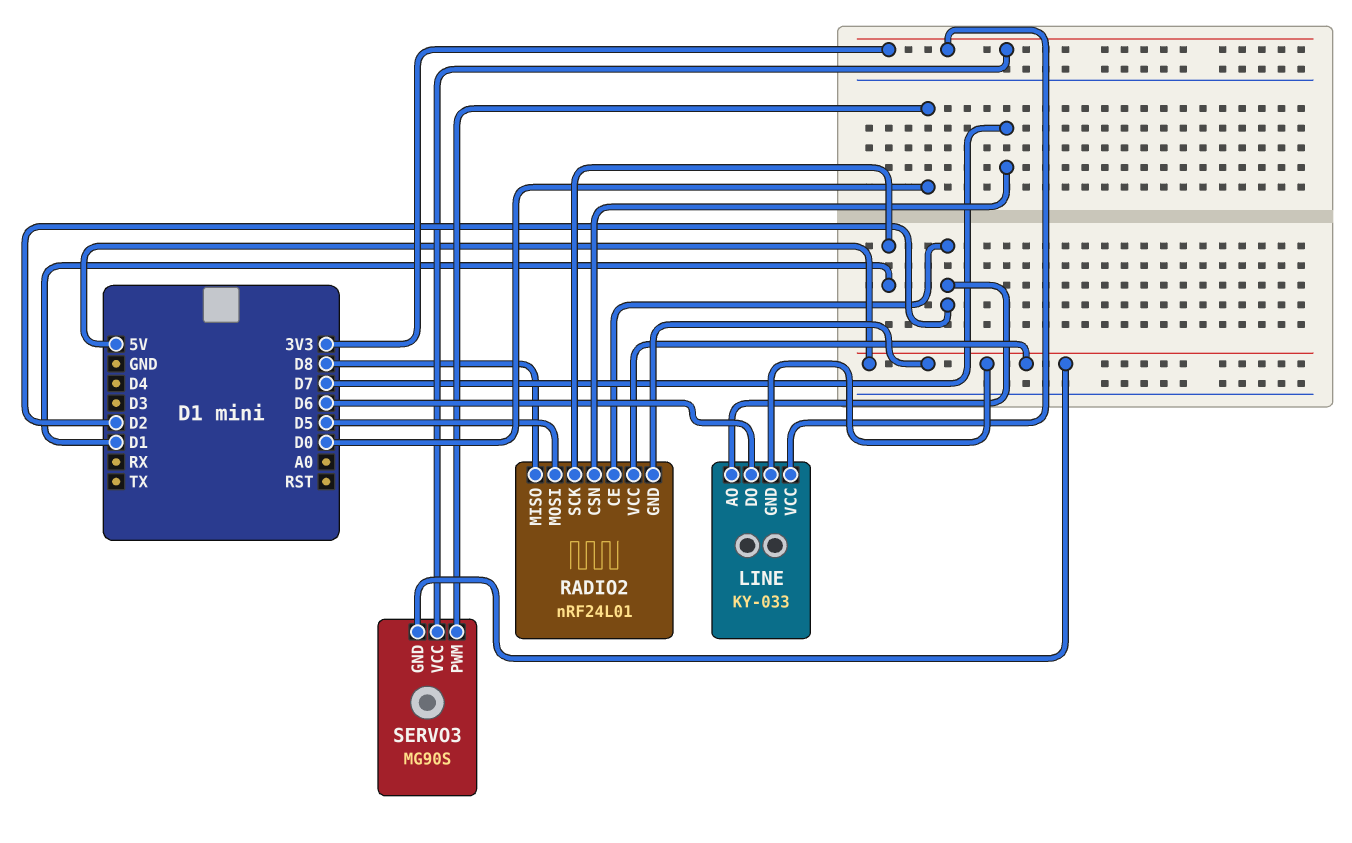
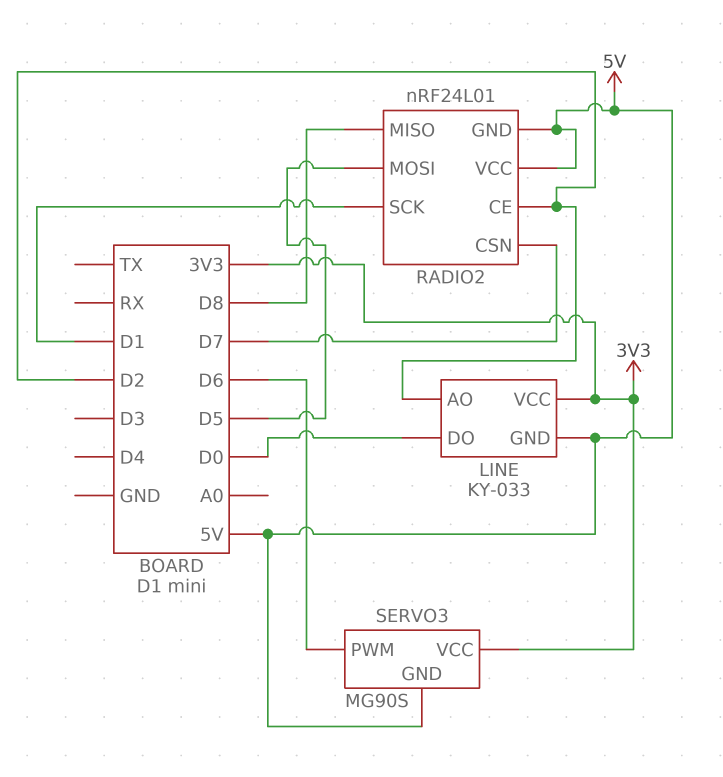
LINE pin DO: D6 -> D0
SERVO3 pin PWM: D0 -> D6

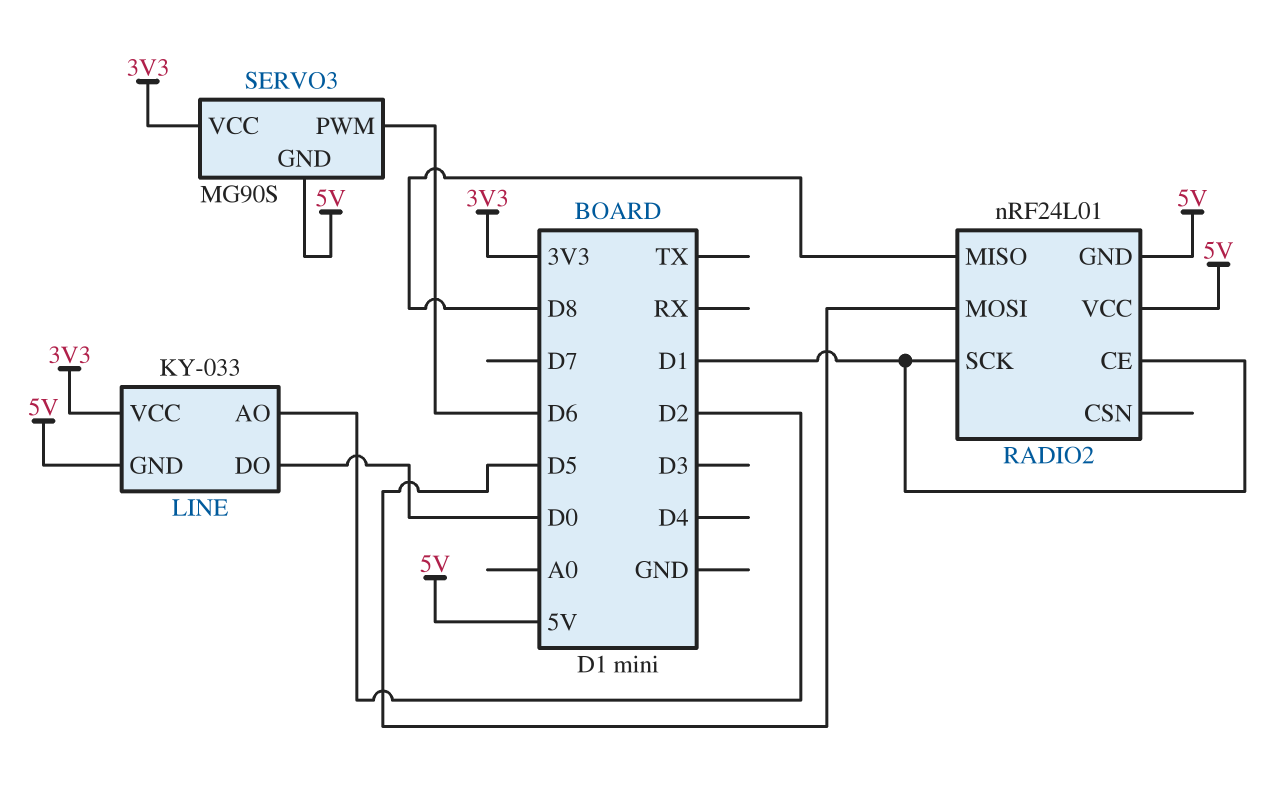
RADIO2 pin CE: D2 -> D1
RADIO2 pin CSN: D7 -> none

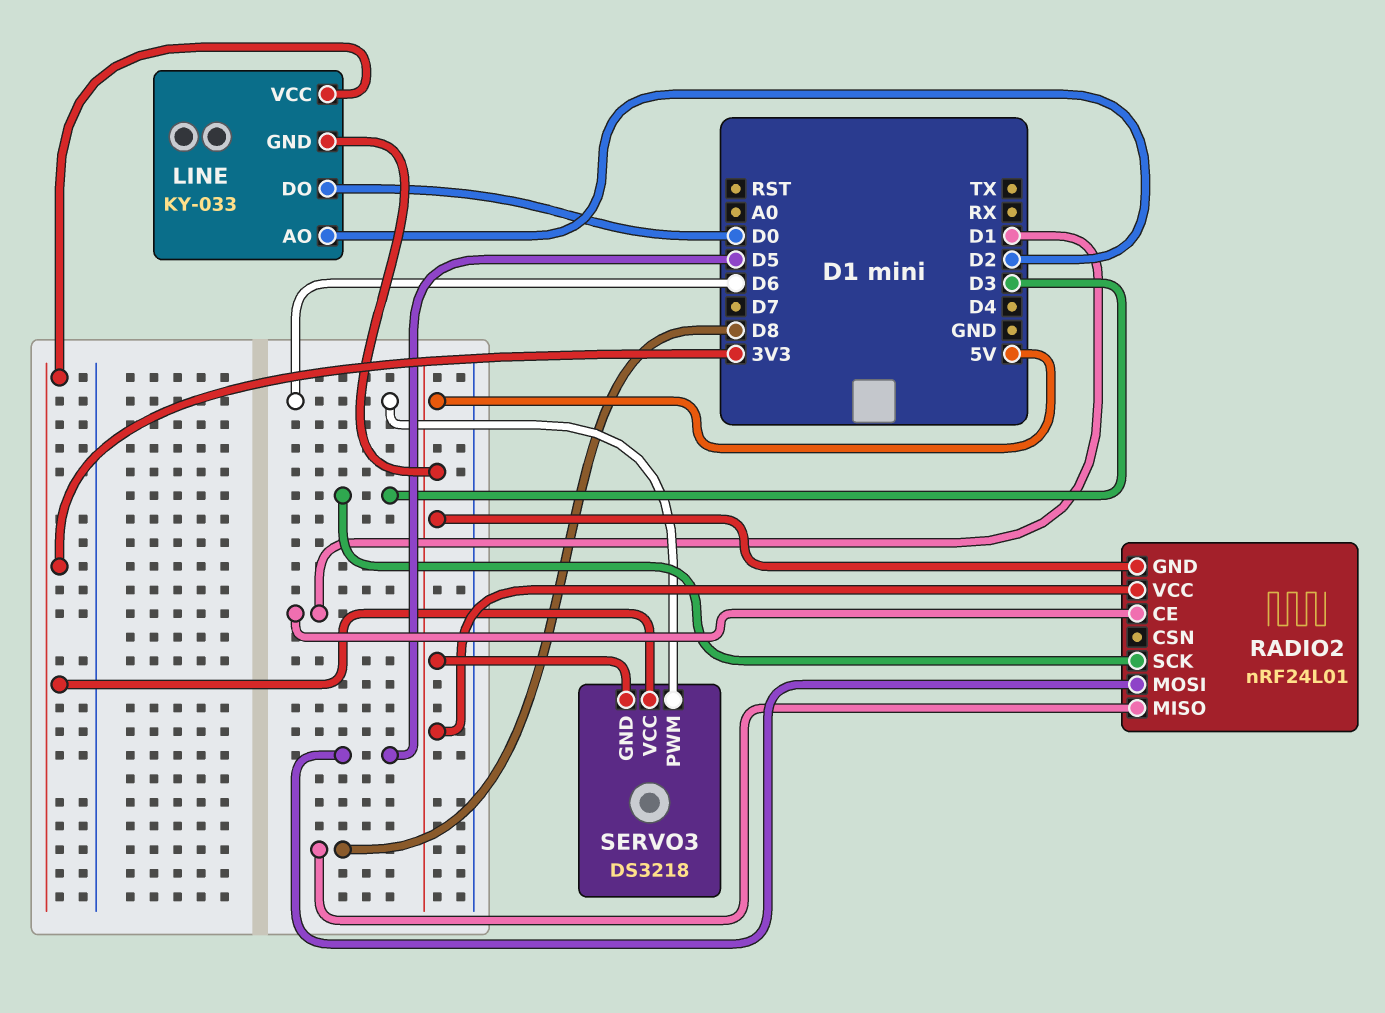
RADIO2 pin SCK: D1 -> D3
SERVO3: MG90S -> DS3218

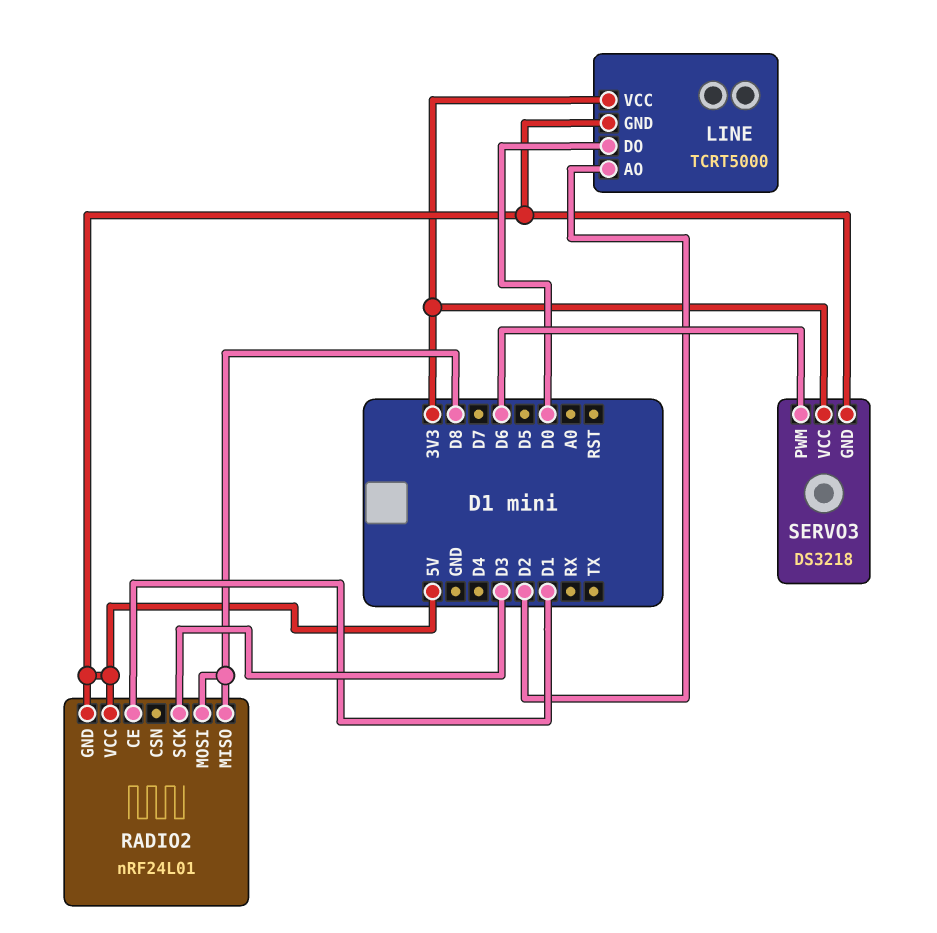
LINE: KY-033 -> TCRT5000
RADIO2 pin MOSI: D5 -> D8

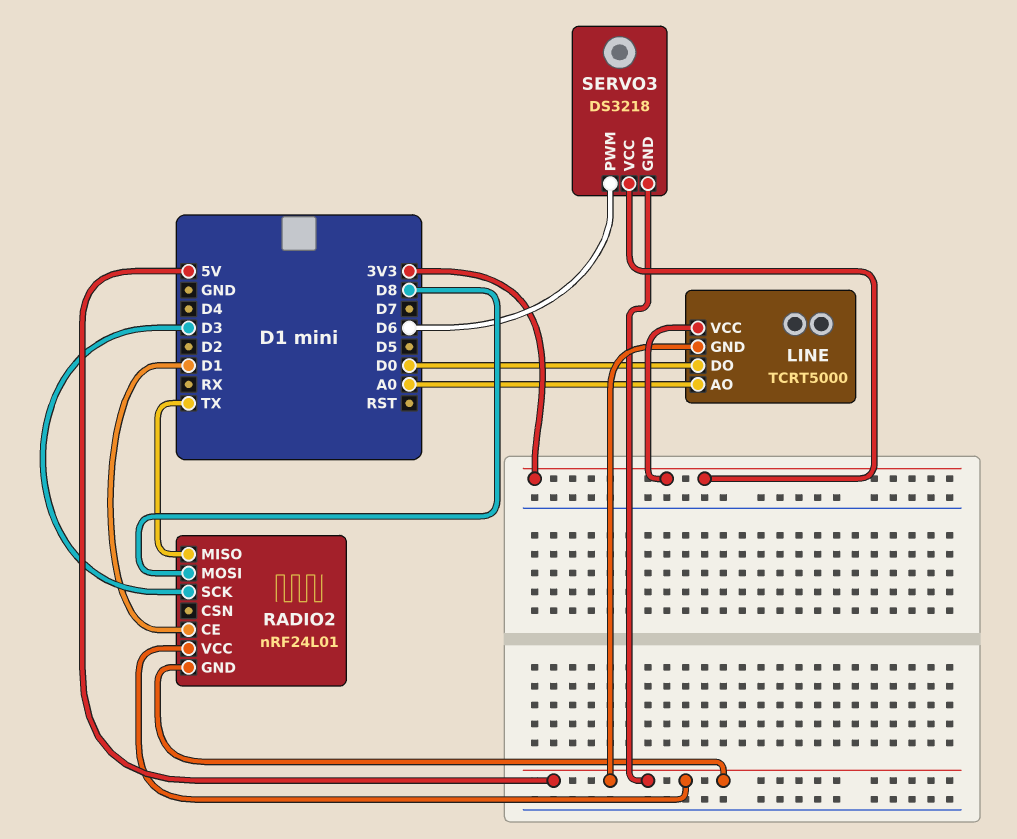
LINE pin AO: D2 -> A0
RADIO2 pin MISO: D8 -> TX

